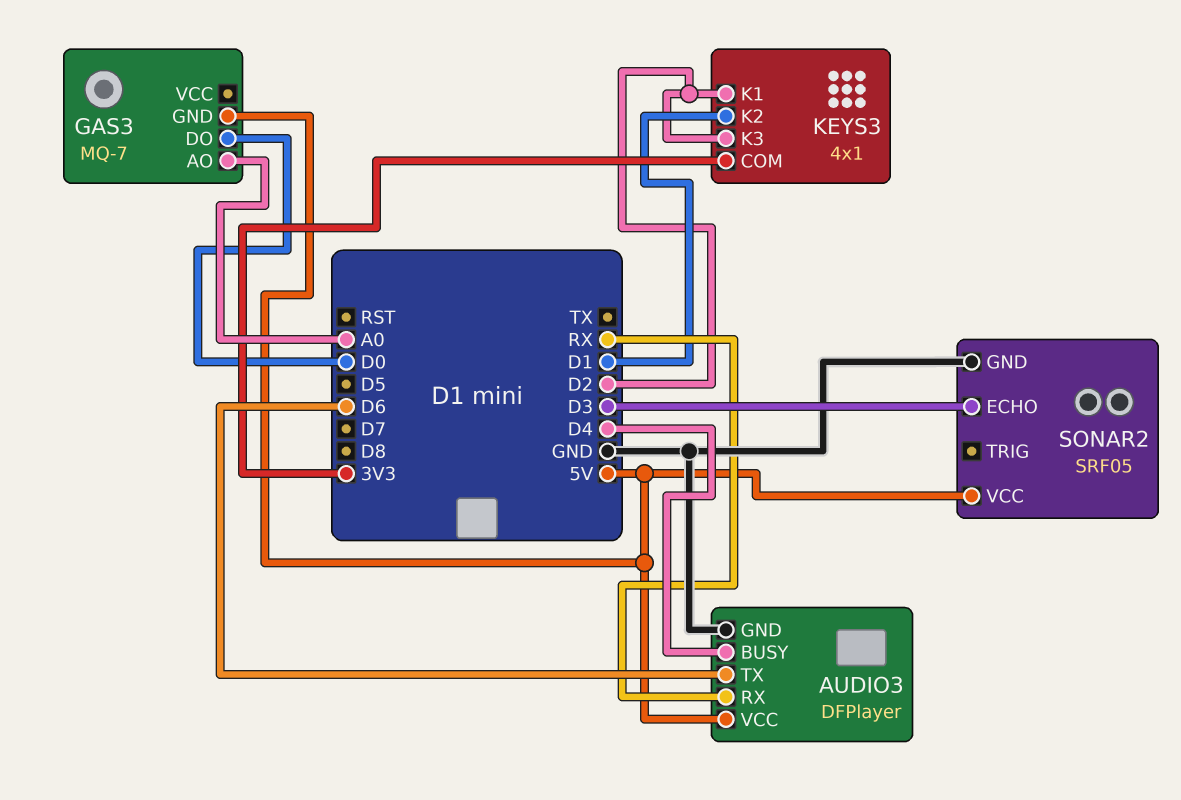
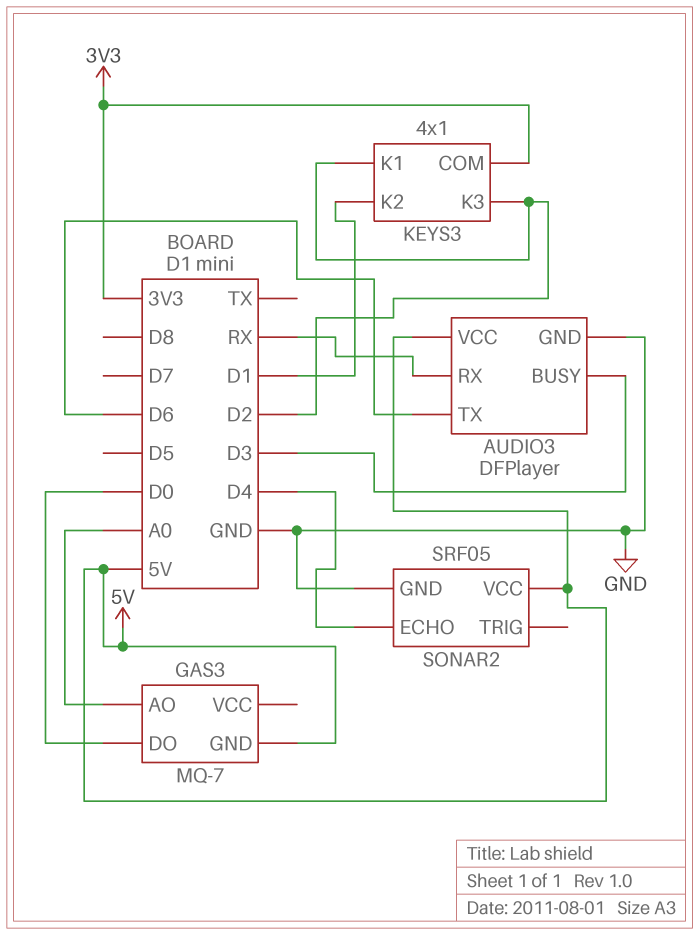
AUDIO3 pin BUSY: D4 -> D3
SONAR2 pin ECHO: D3 -> D4

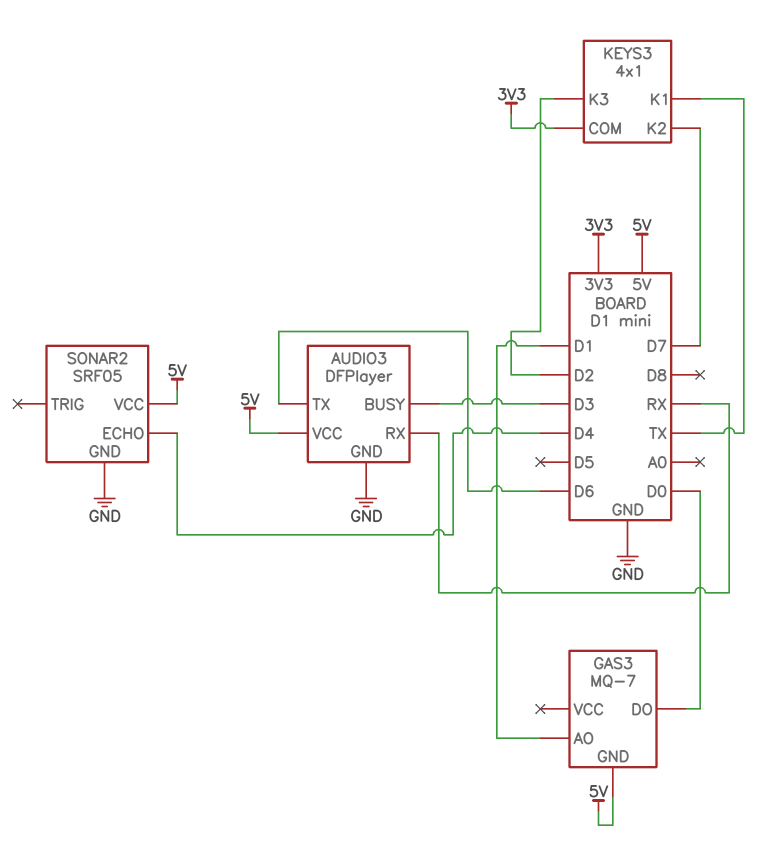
GAS3 pin AO: A0 -> D1
KEYS3 pin K1: D2 -> TX
KEYS3 pin K2: D1 -> D7

